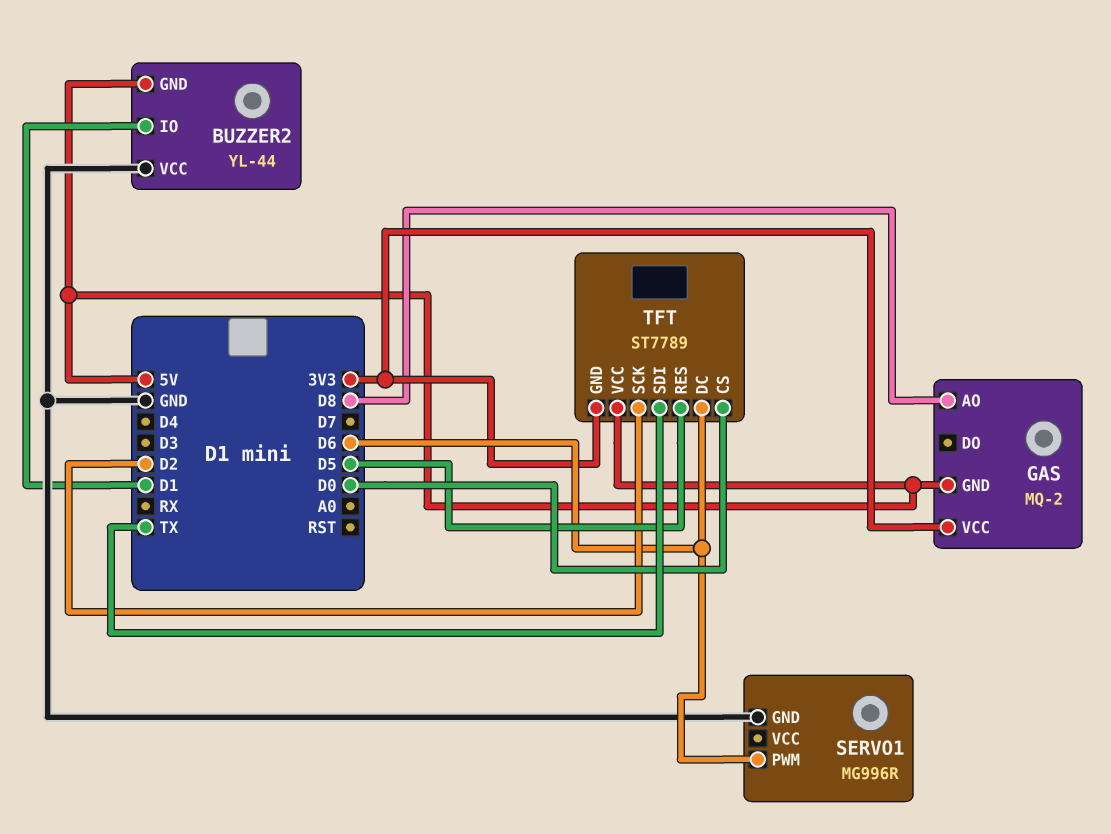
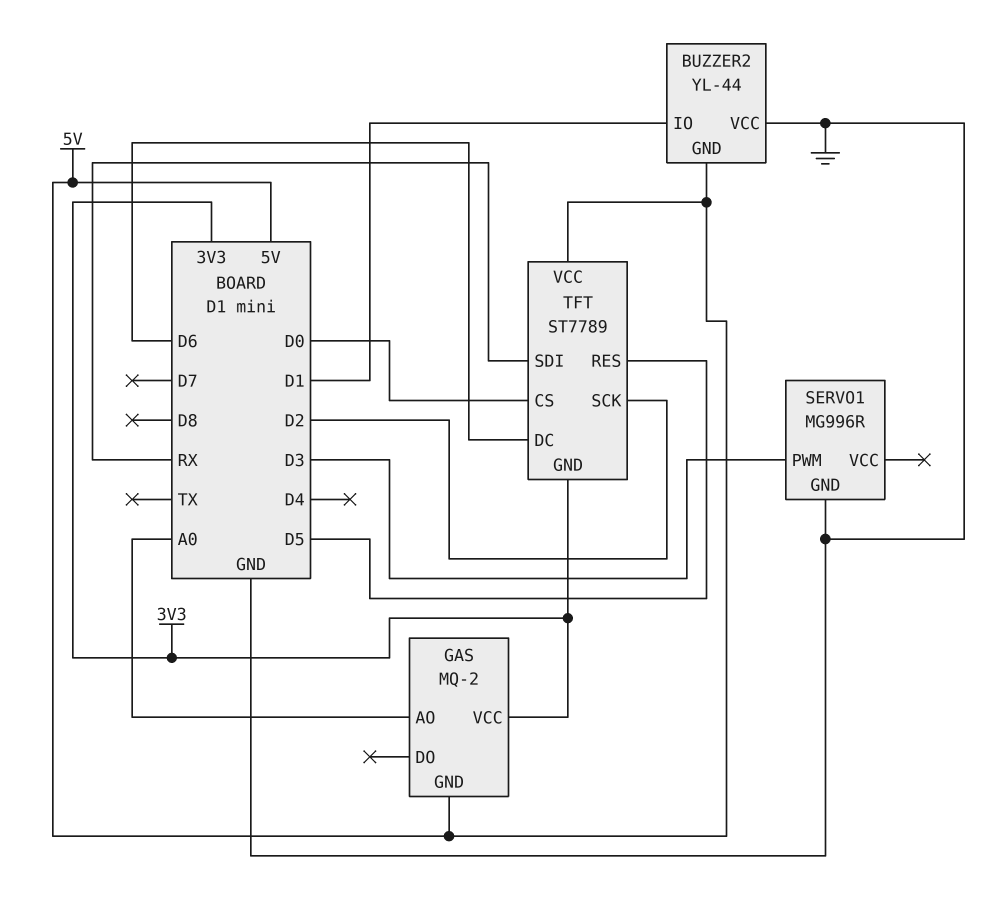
GAS pin AO: D8 -> A0
SERVO1 pin PWM: D6 -> D3
TFT pin SDI: TX -> RX

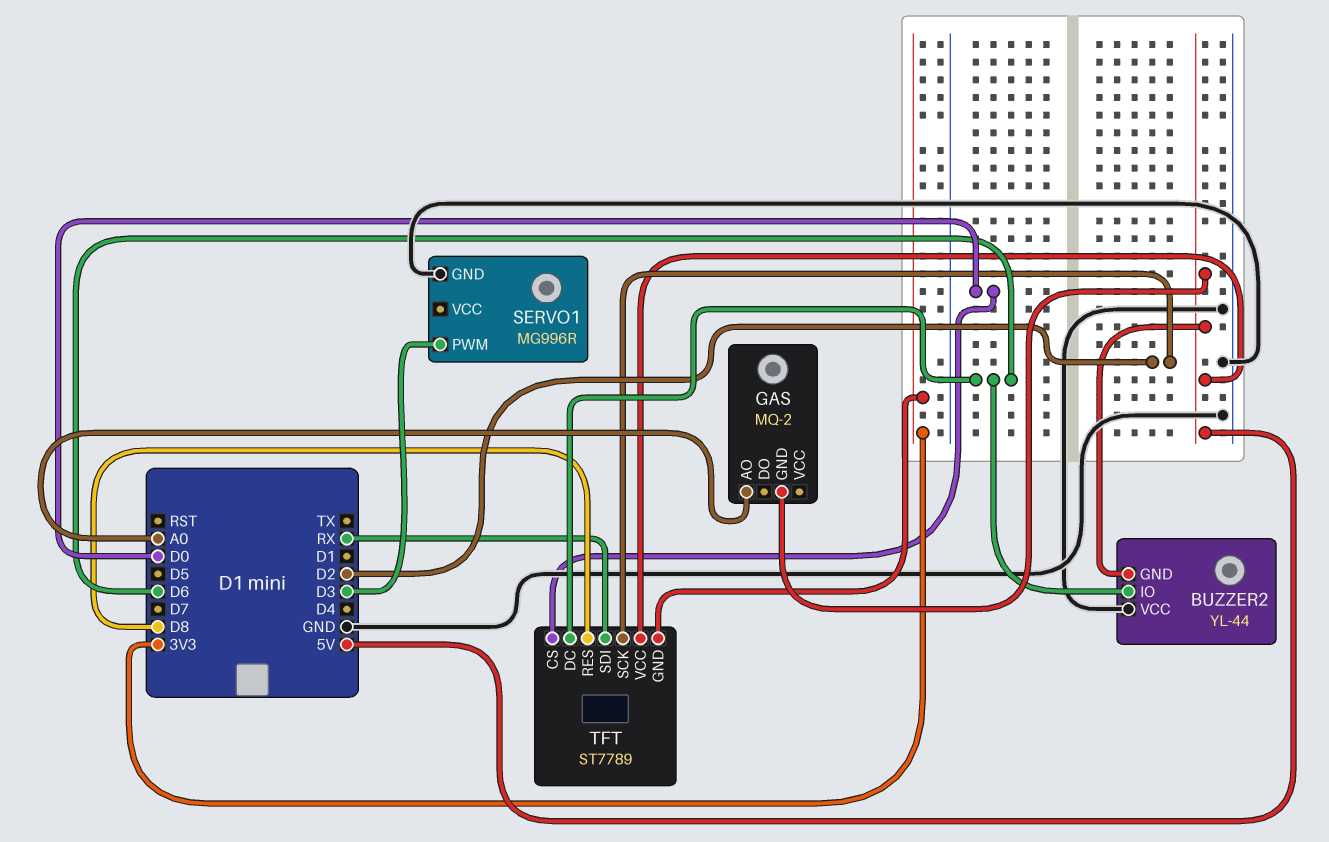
BUZZER2 pin IO: D1 -> D6
GAS pin VCC: 3V3 -> none
TFT pin RES: D5 -> D8

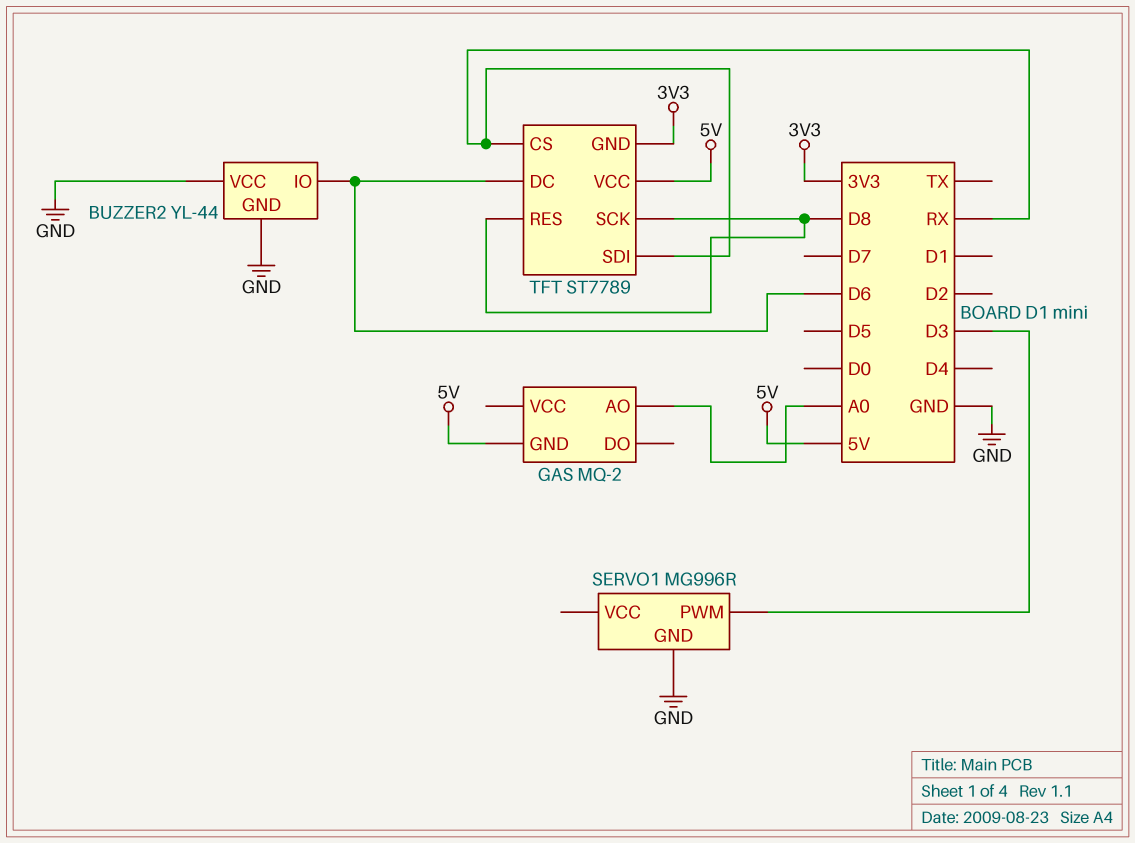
BUZZER2 pin GND: 5V -> GND
TFT pin CS: D0 -> RX
TFT pin SCK: D2 -> D8

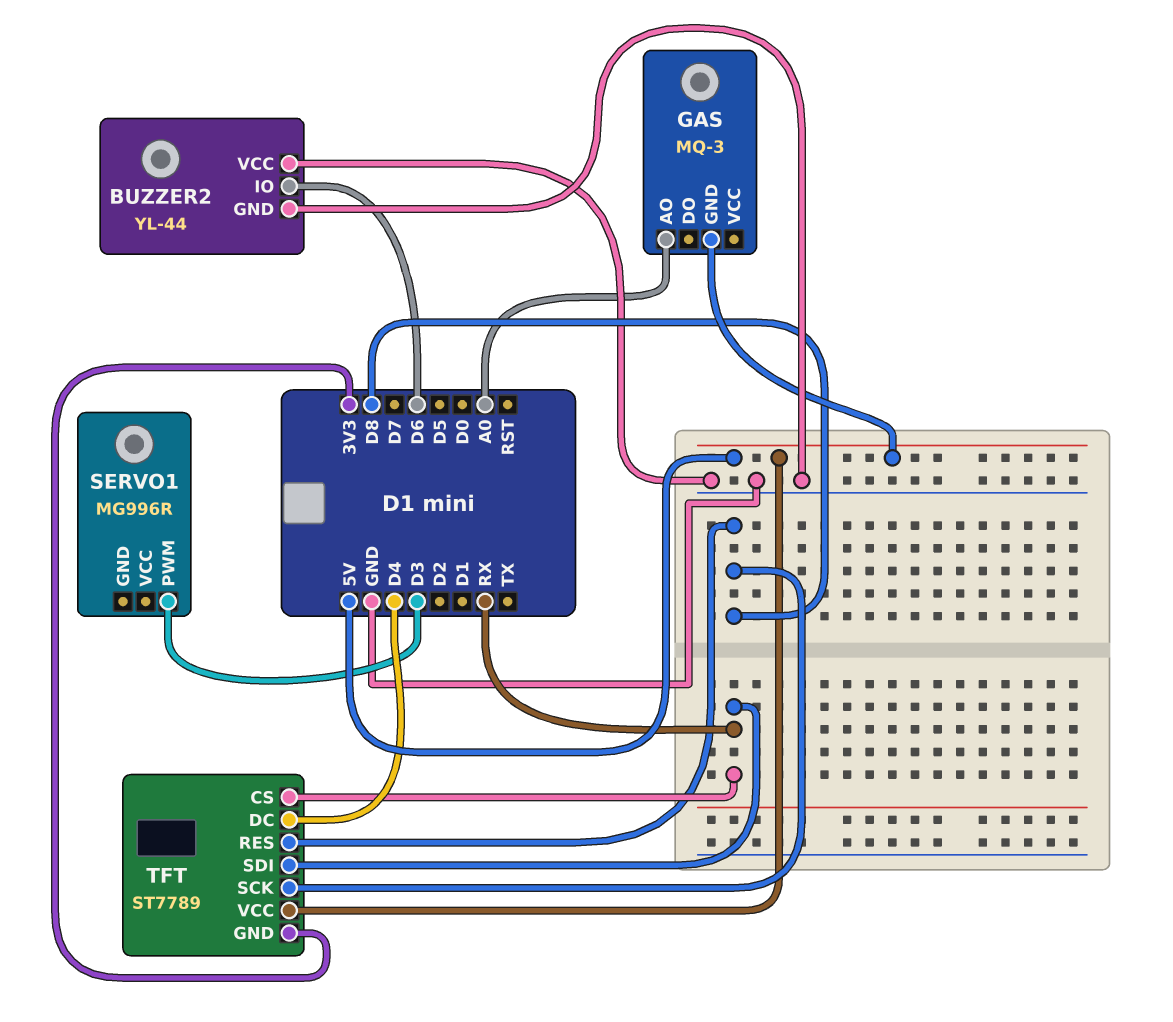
GAS: MQ-2 -> MQ-3
SERVO1 pin GND: GND -> none
TFT pin DC: D6 -> D4

